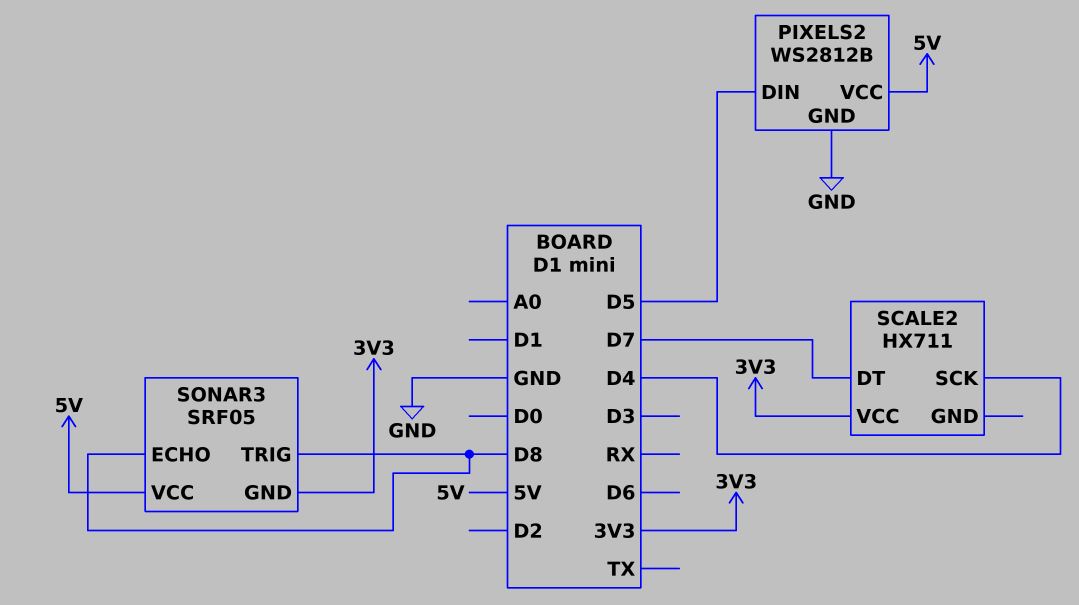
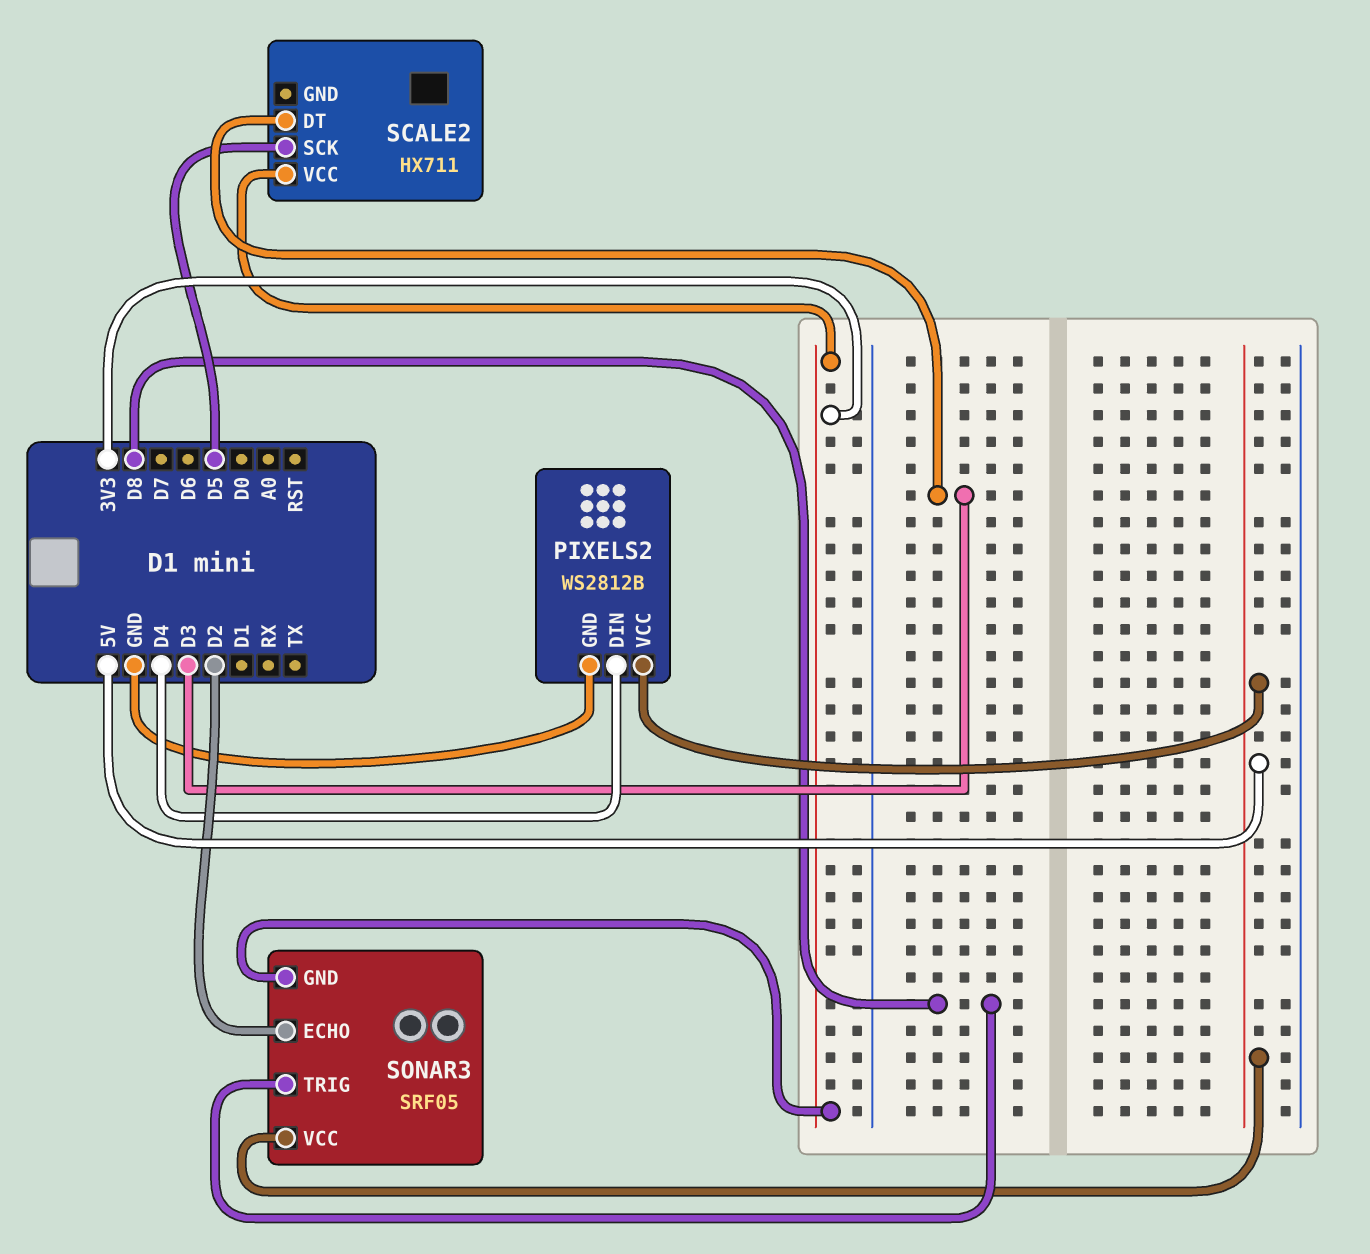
PIXELS2 pin DIN: D5 -> D4
SCALE2 pin DT: D7 -> D3
SCALE2 pin SCK: D4 -> D5
SONAR3 pin ECHO: D8 -> D2

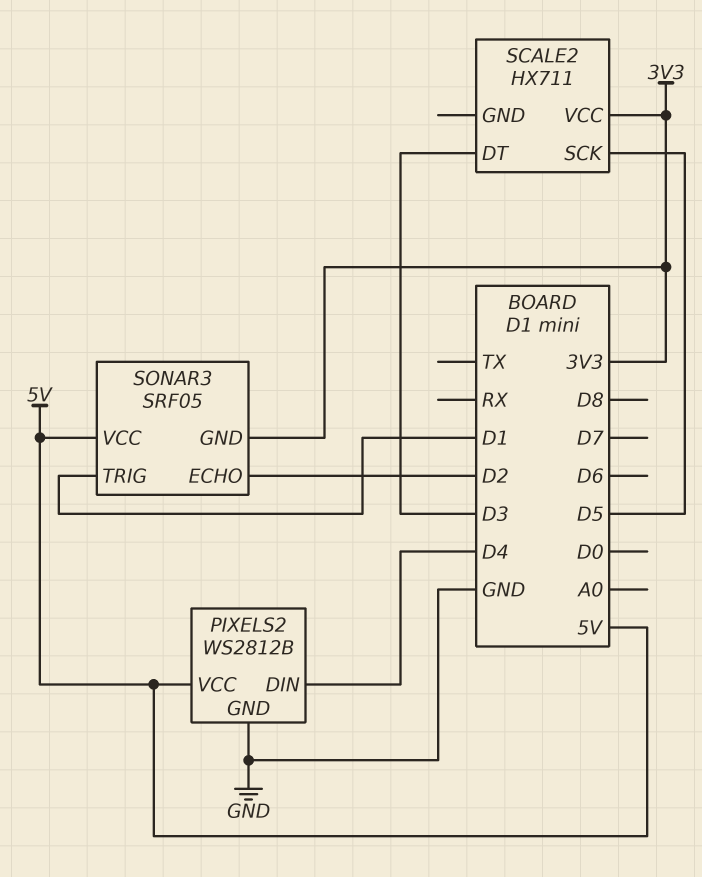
SONAR3 pin TRIG: D8 -> D1

